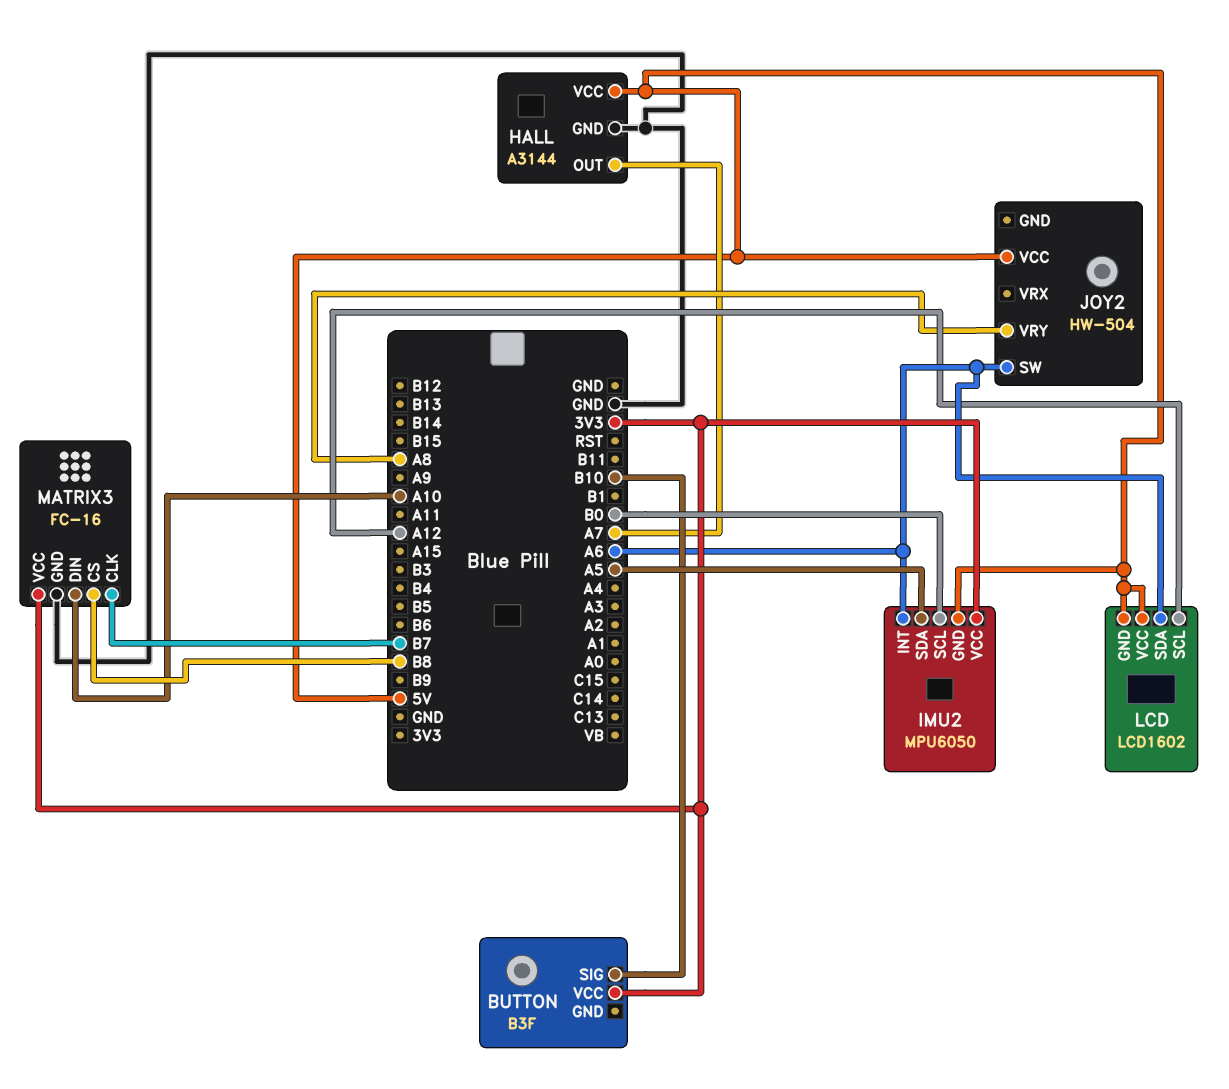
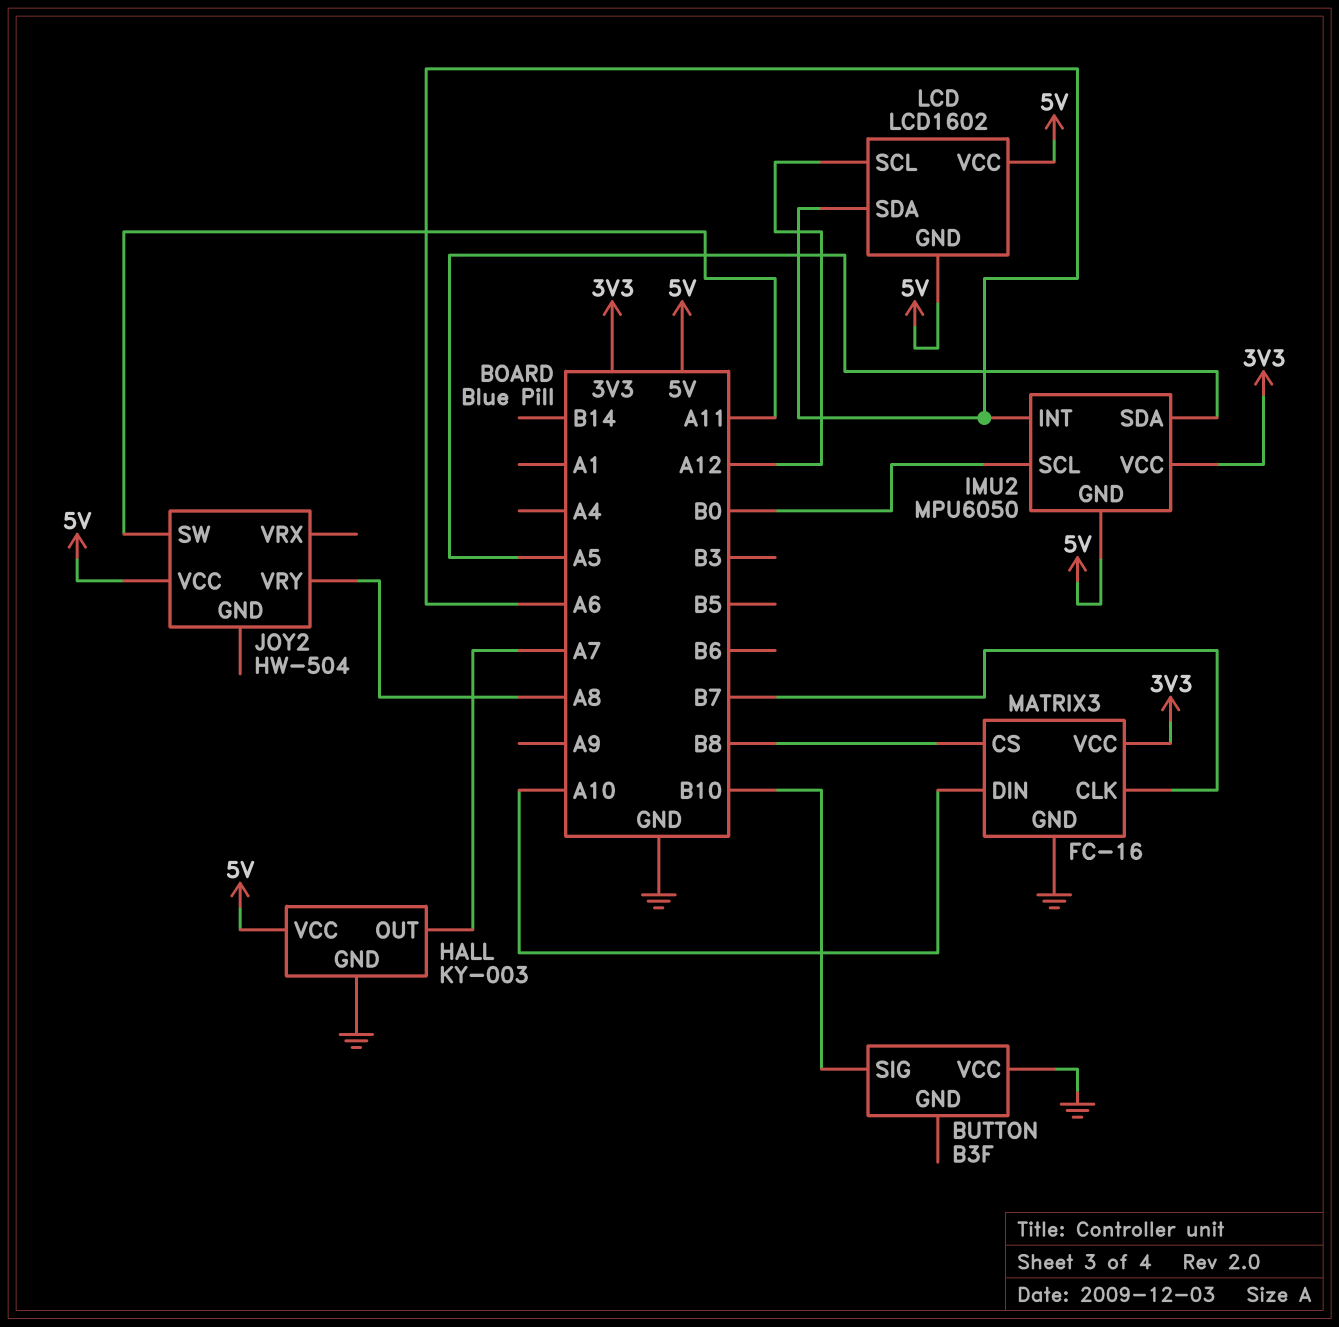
BUTTON pin VCC: 3V3 -> GND
HALL: A3144 -> KY-003
JOY2 pin SW: A6 -> A11

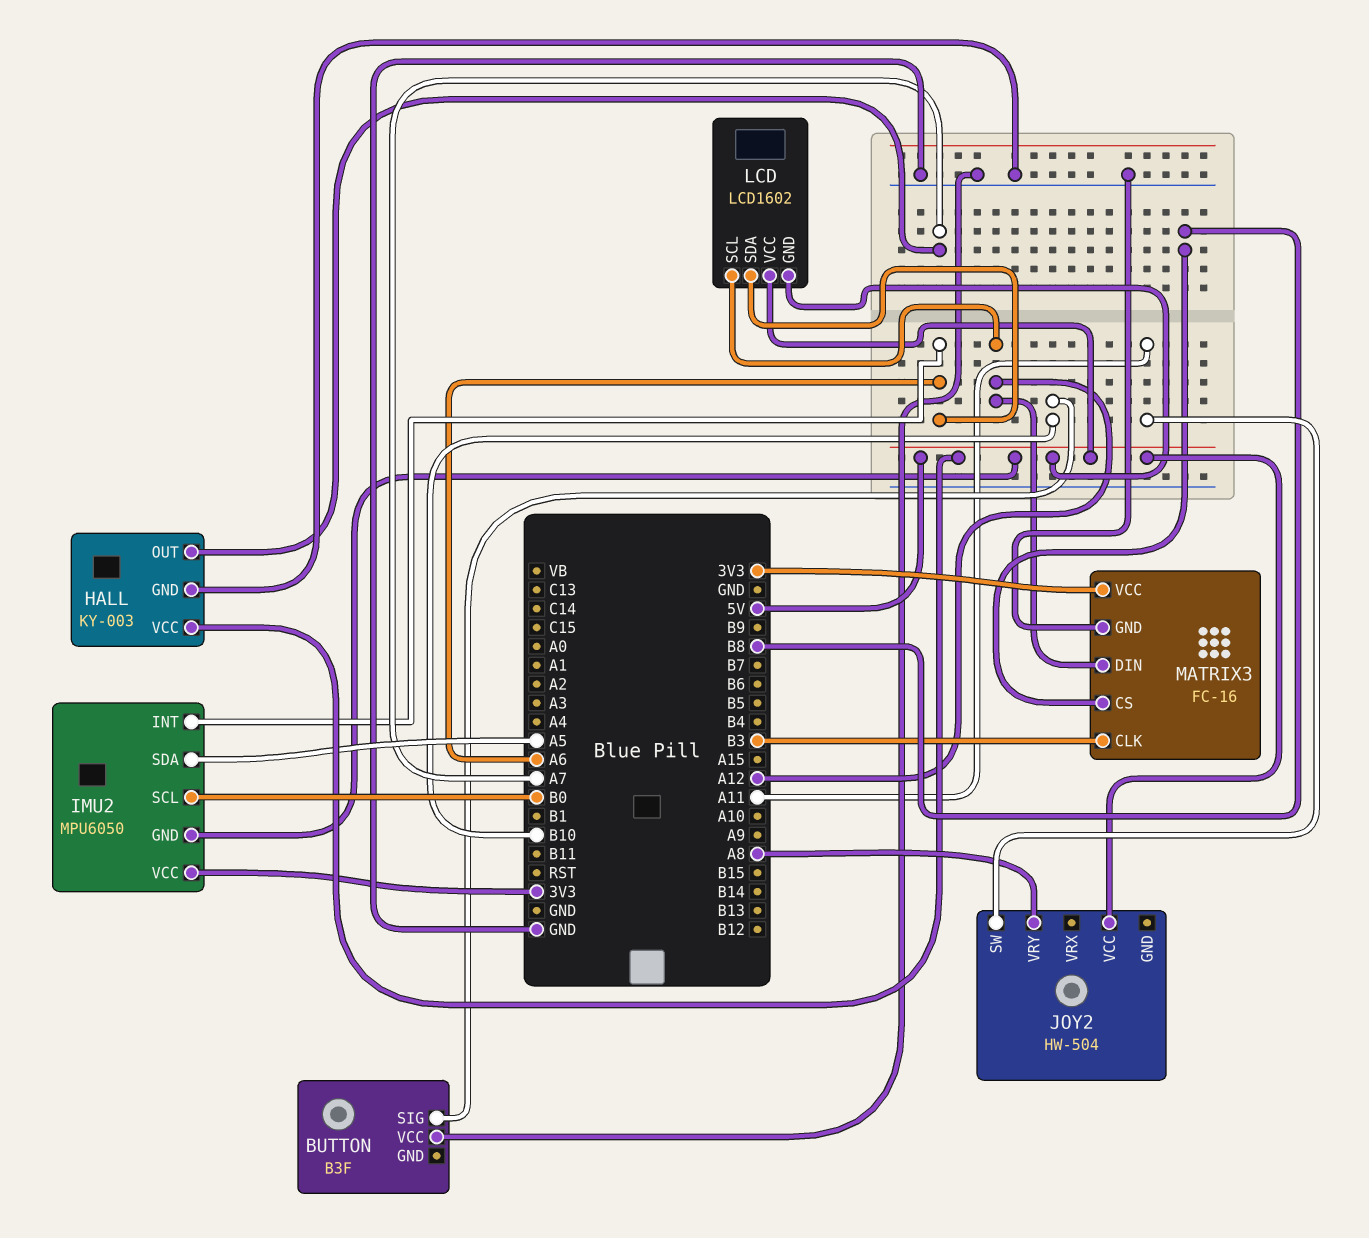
MATRIX3 pin CLK: B7 -> B3
MATRIX3 pin DIN: A10 -> A12

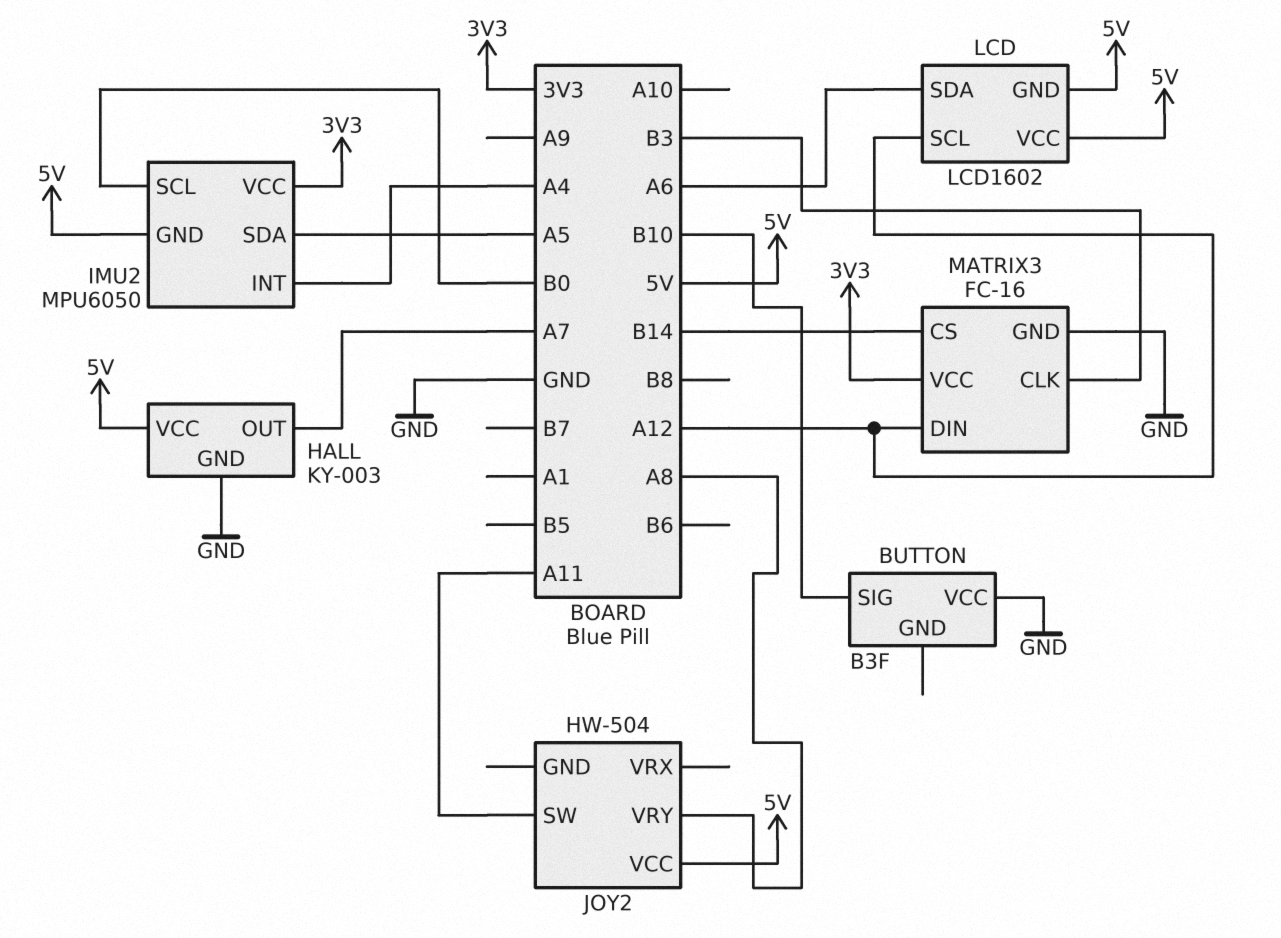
IMU2 pin INT: A6 -> A4
MATRIX3 pin CS: B8 -> B14

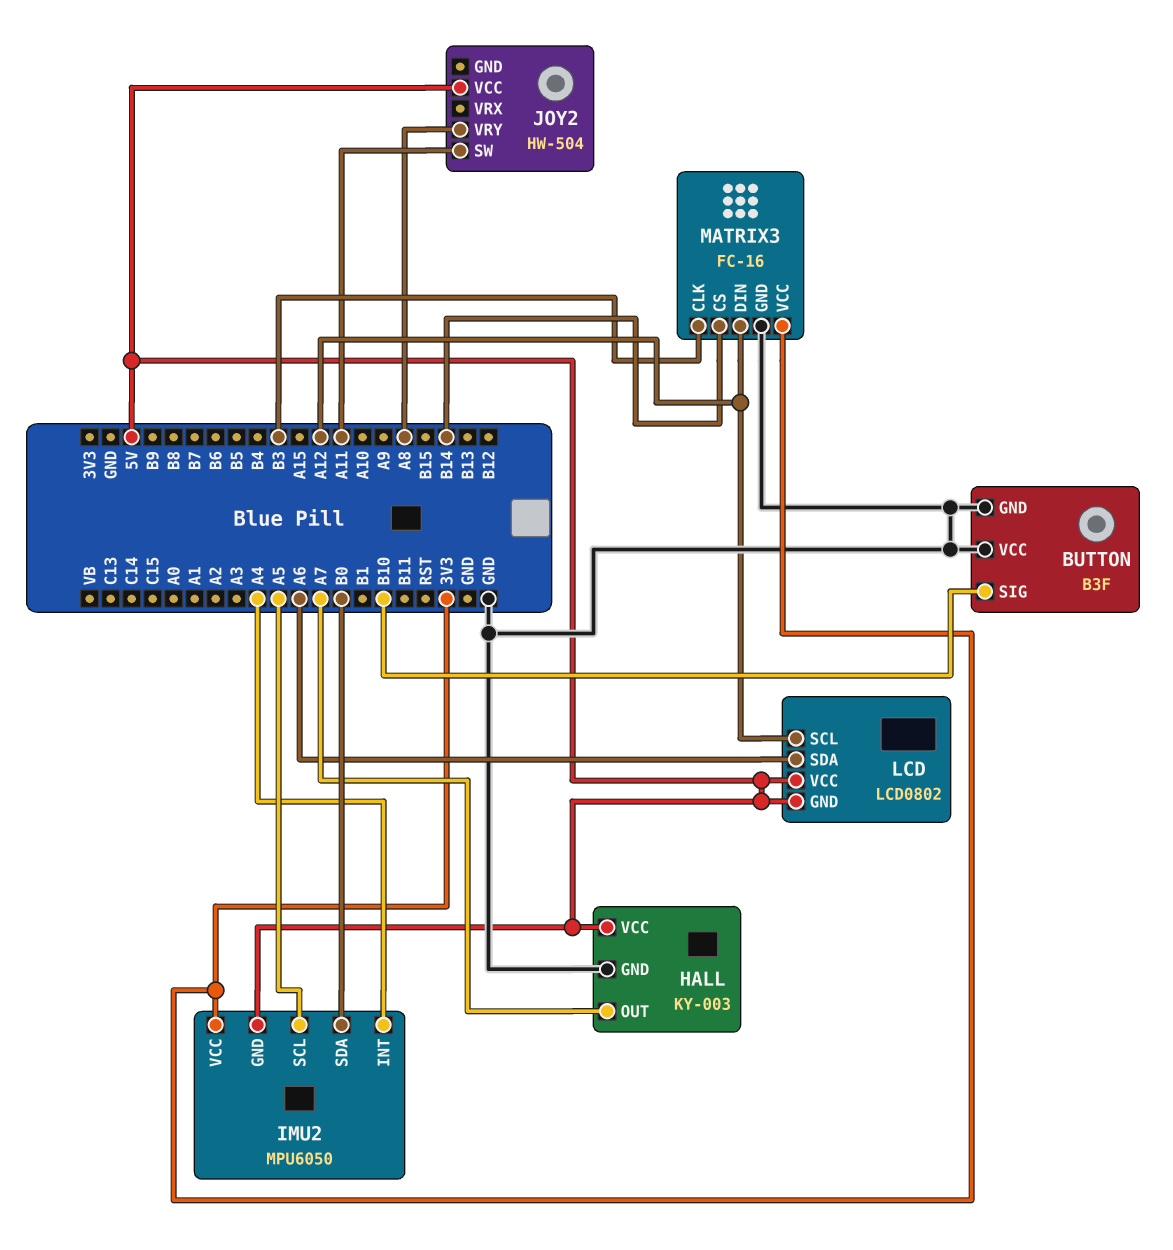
BUTTON pin GND: none -> GND
IMU2 pin SCL: B0 -> A5
IMU2 pin SDA: A5 -> B0
LCD: LCD1602 -> LCD0802

